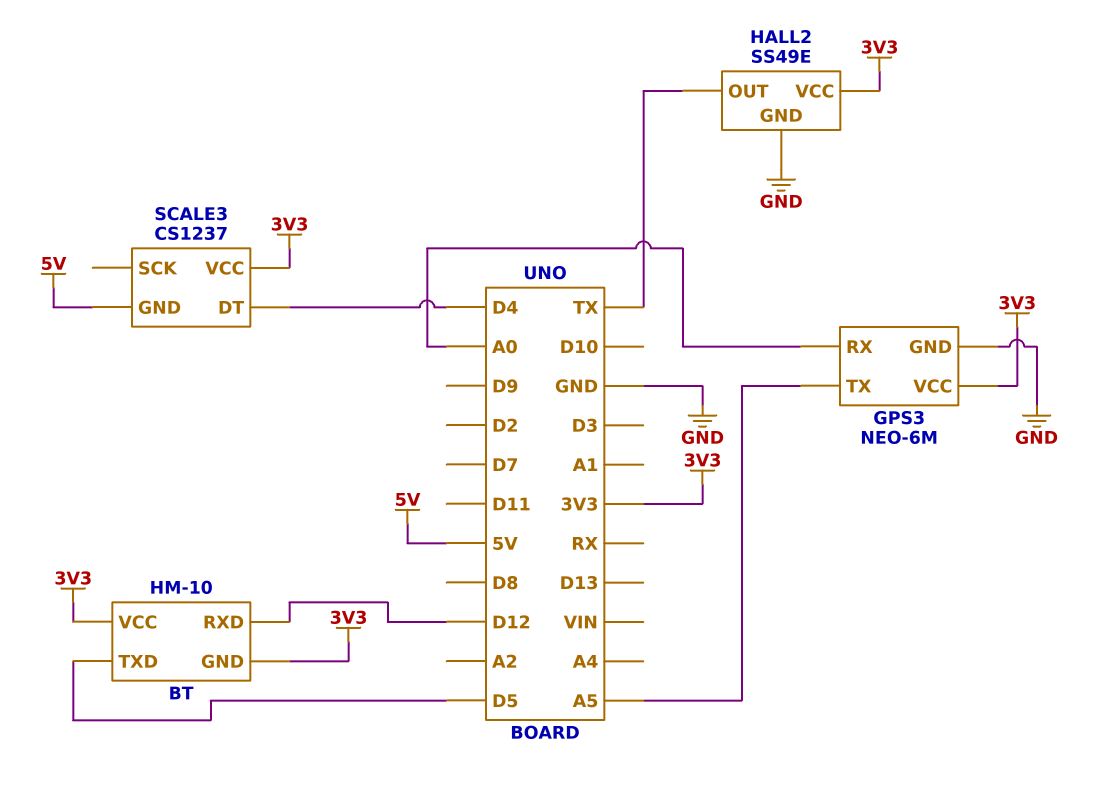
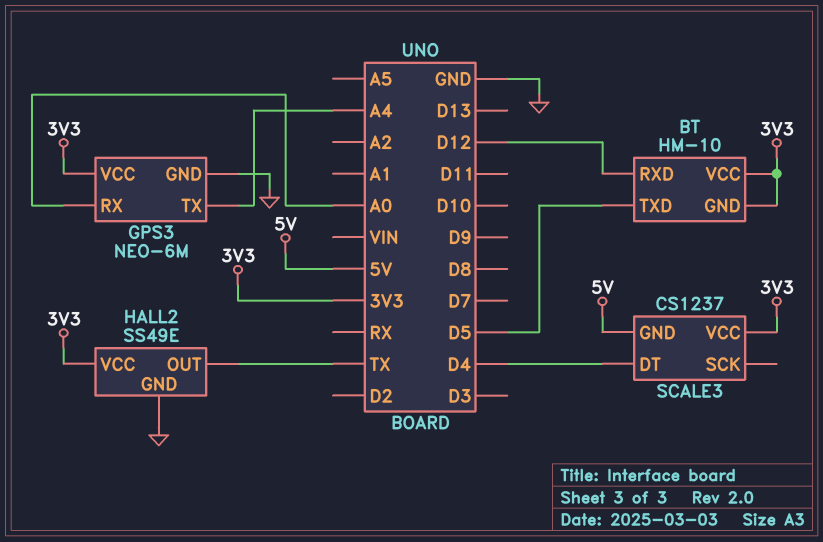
GPS3 pin TX: A5 -> A4

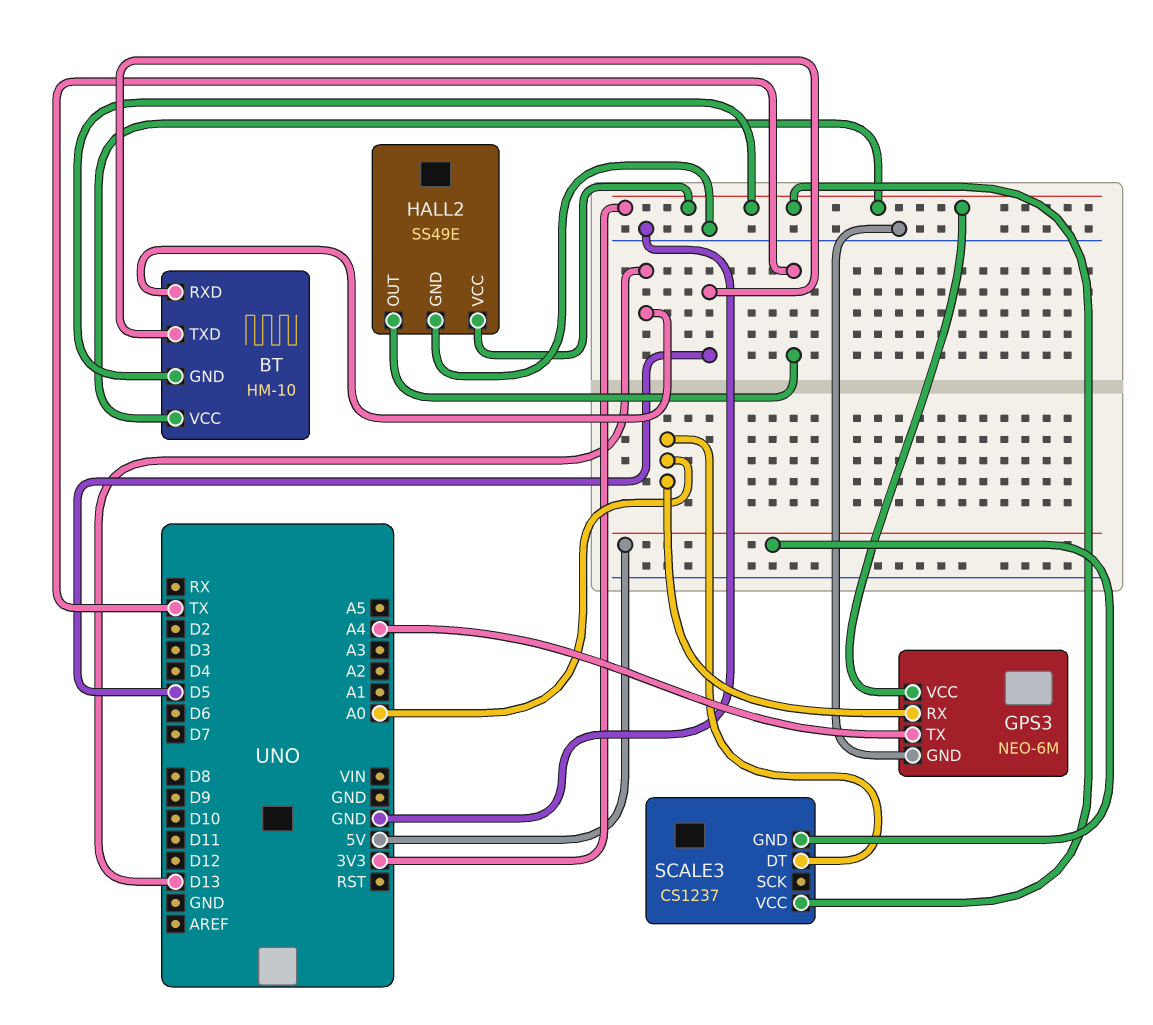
BT pin RXD: D12 -> D13
SCALE3 pin DT: D4 -> A0

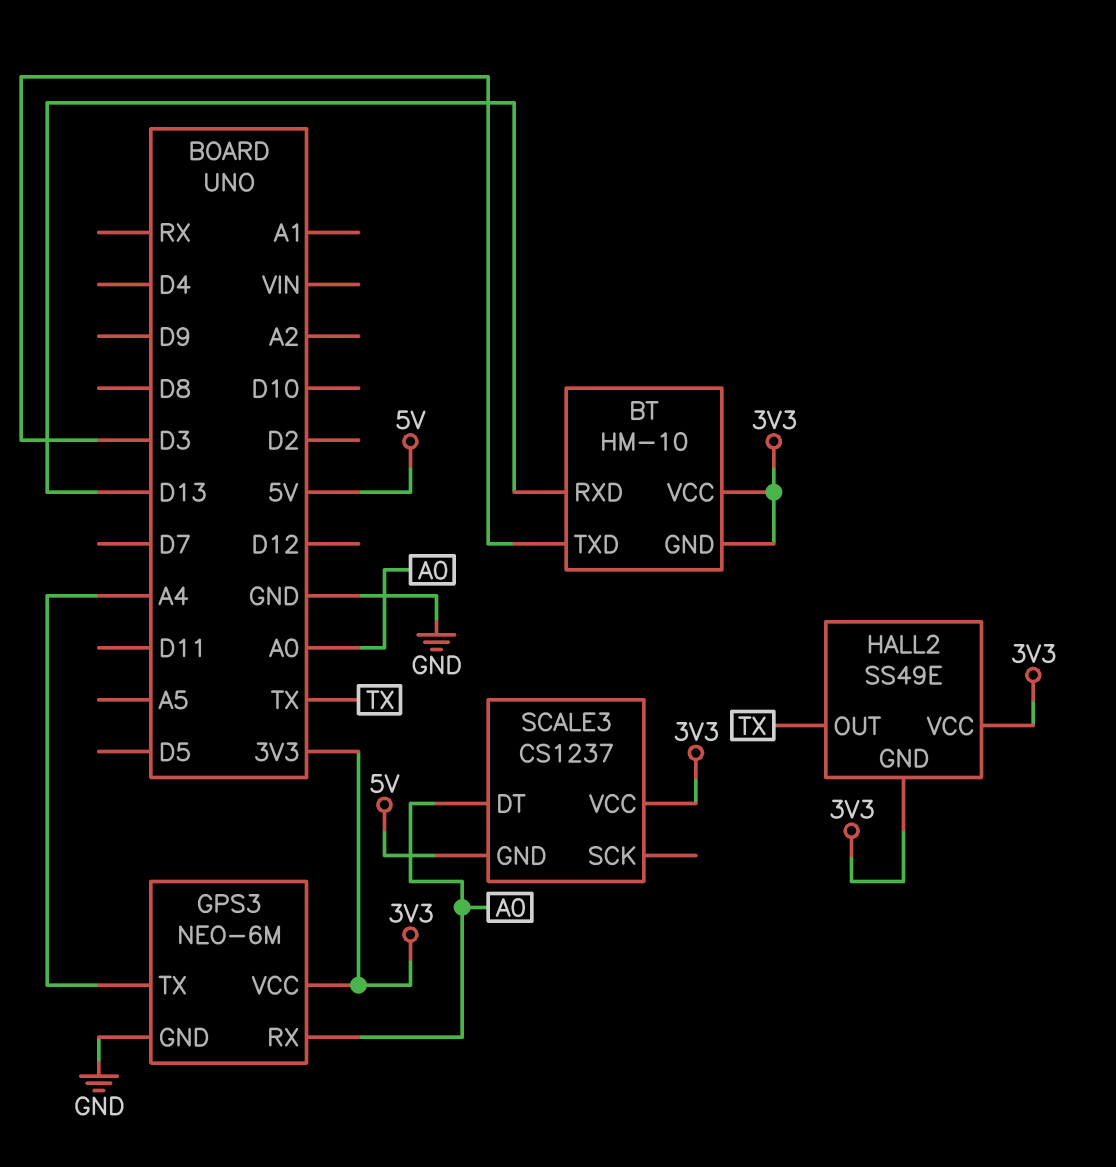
BT pin TXD: D5 -> D3
HALL2 pin GND: GND -> 3V3

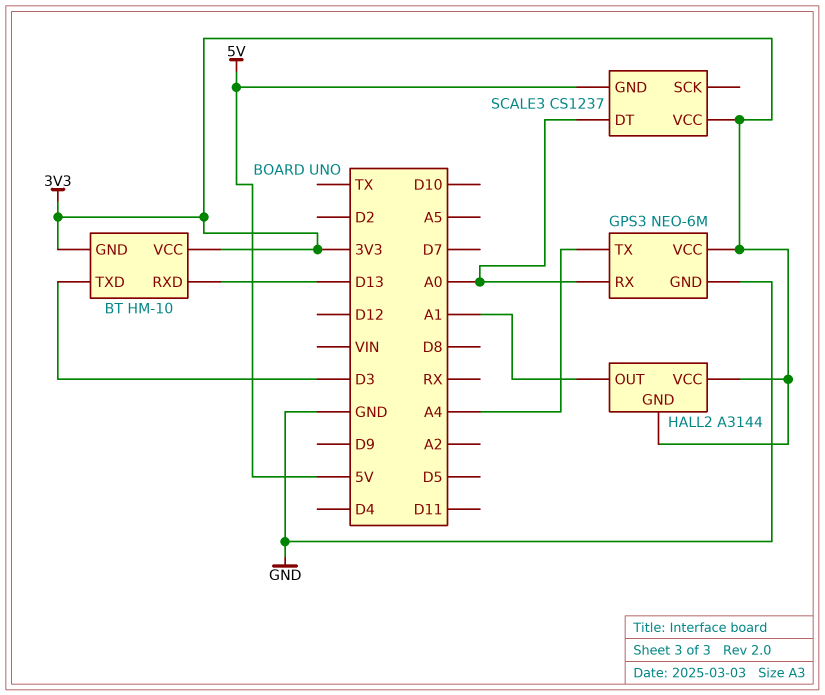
HALL2: SS49E -> A3144
HALL2 pin OUT: TX -> A1

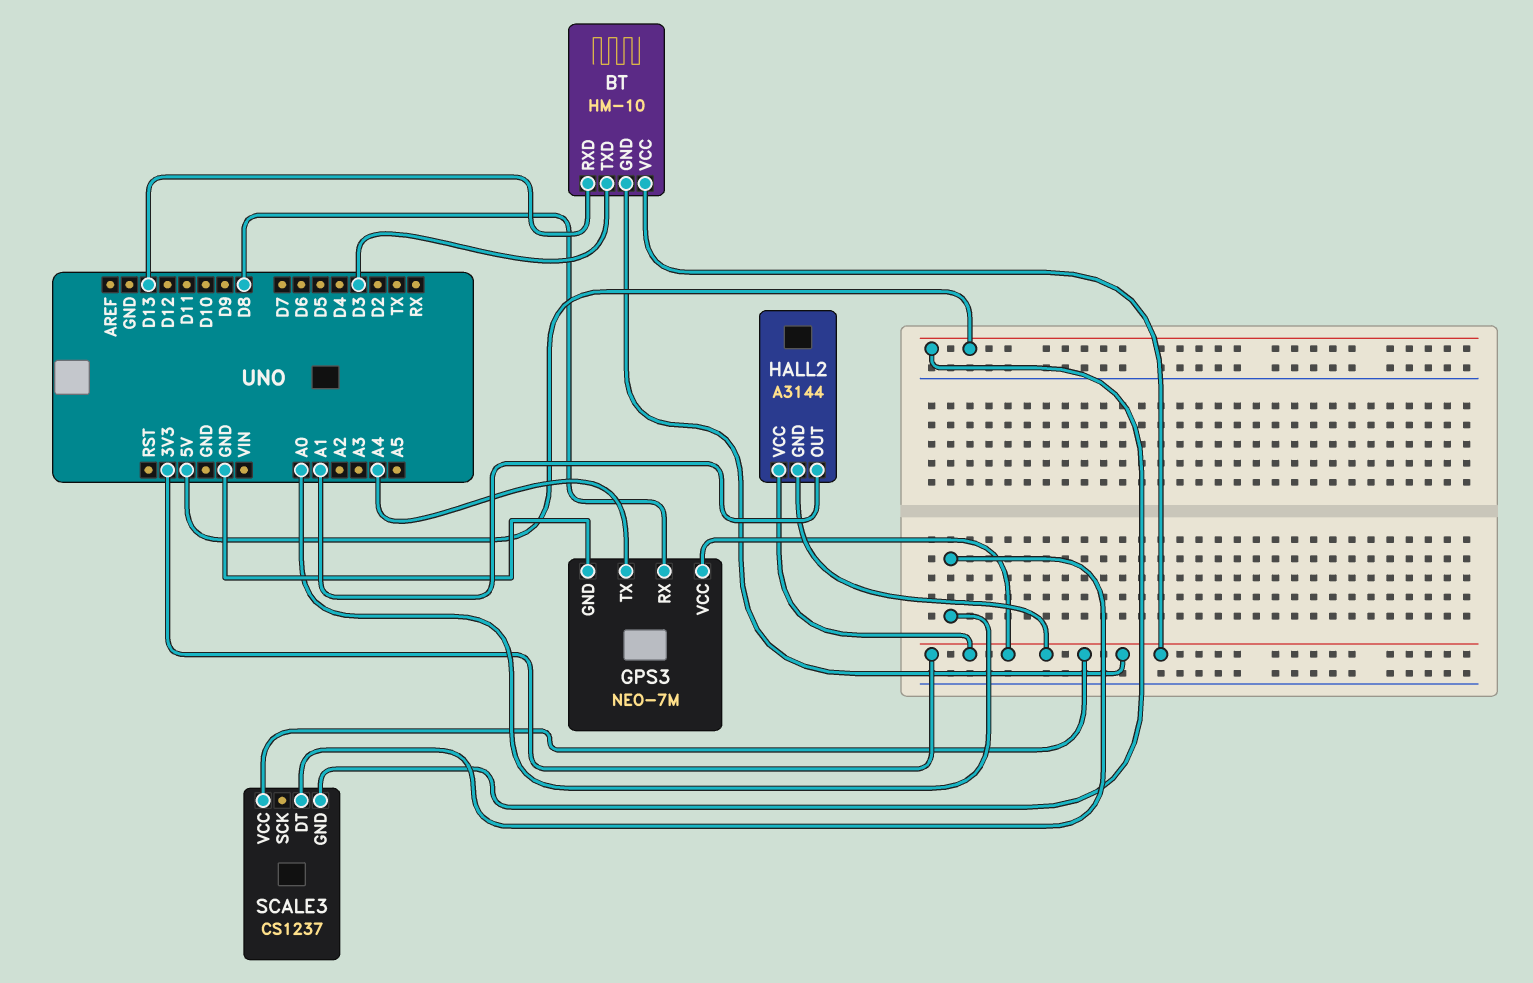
GPS3: NEO-6M -> NEO-7M
GPS3 pin RX: A0 -> D8

